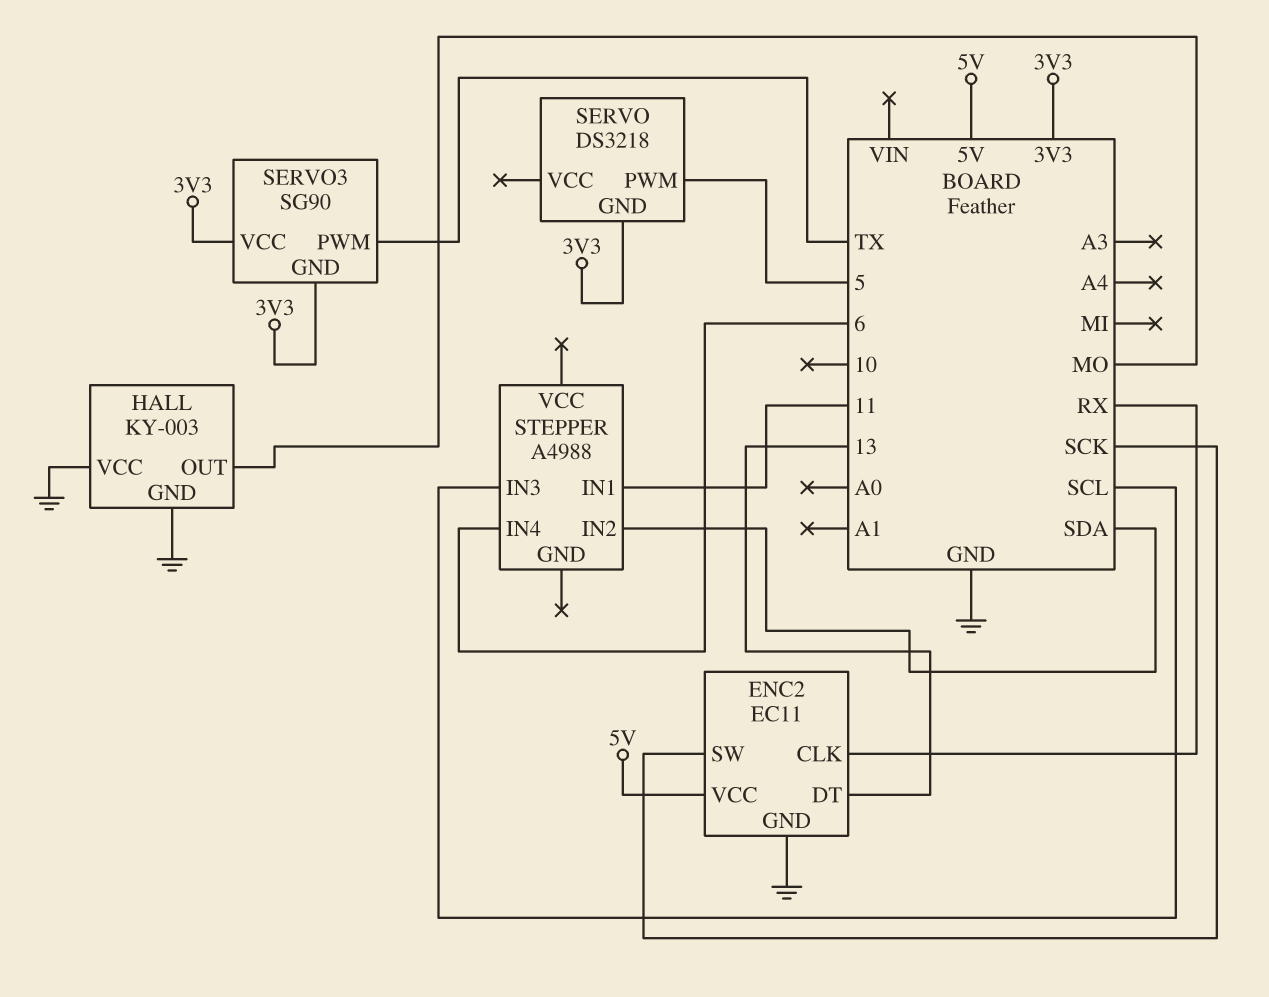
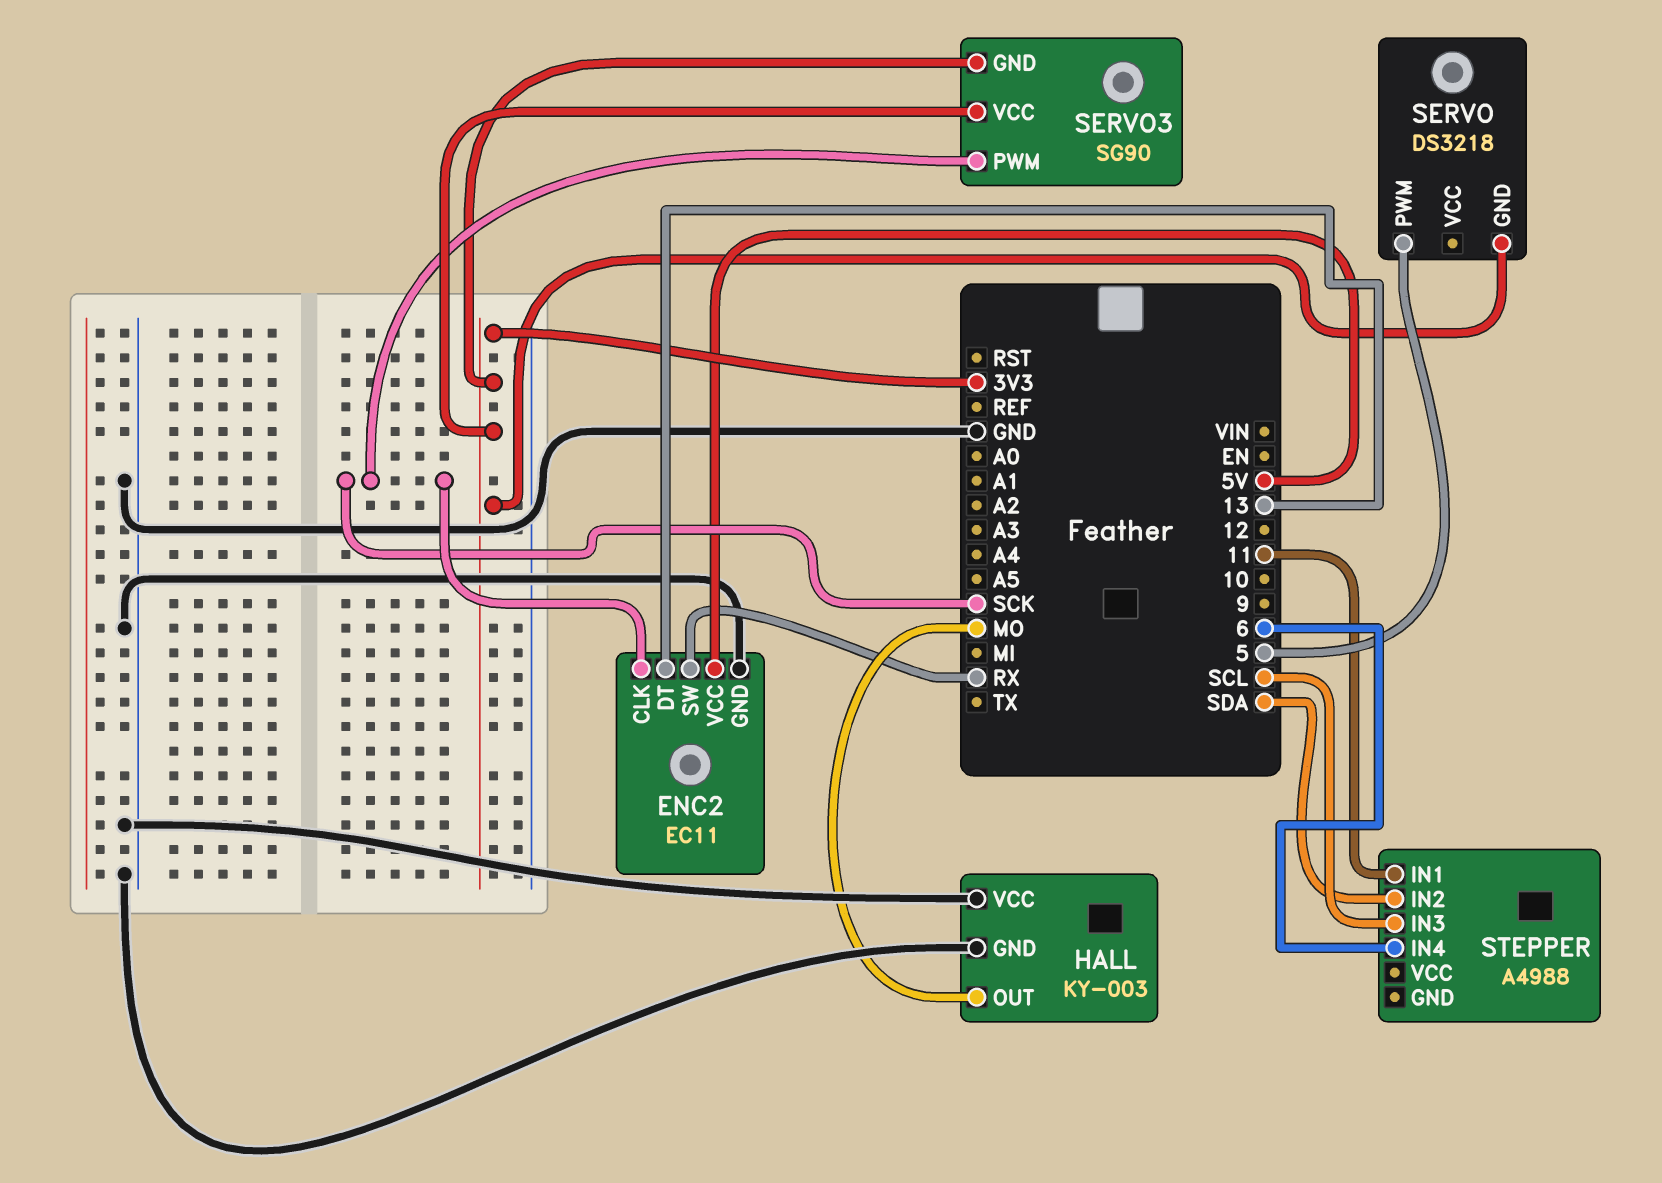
ENC2 pin CLK: RX -> SCK
ENC2 pin SW: SCK -> RX
SERVO3 pin PWM: TX -> SCK

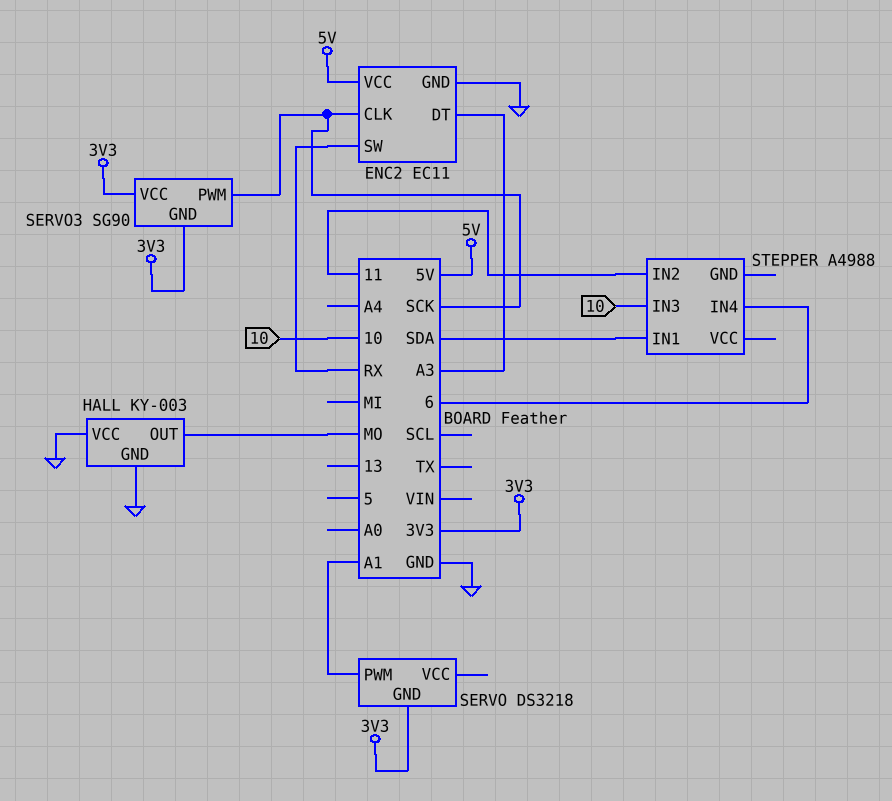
ENC2 pin DT: 13 -> A3
SERVO pin PWM: 5 -> A1
STEPPER pin IN1: 11 -> SDA
STEPPER pin IN2: SDA -> 11
STEPPER pin IN3: SCL -> 10

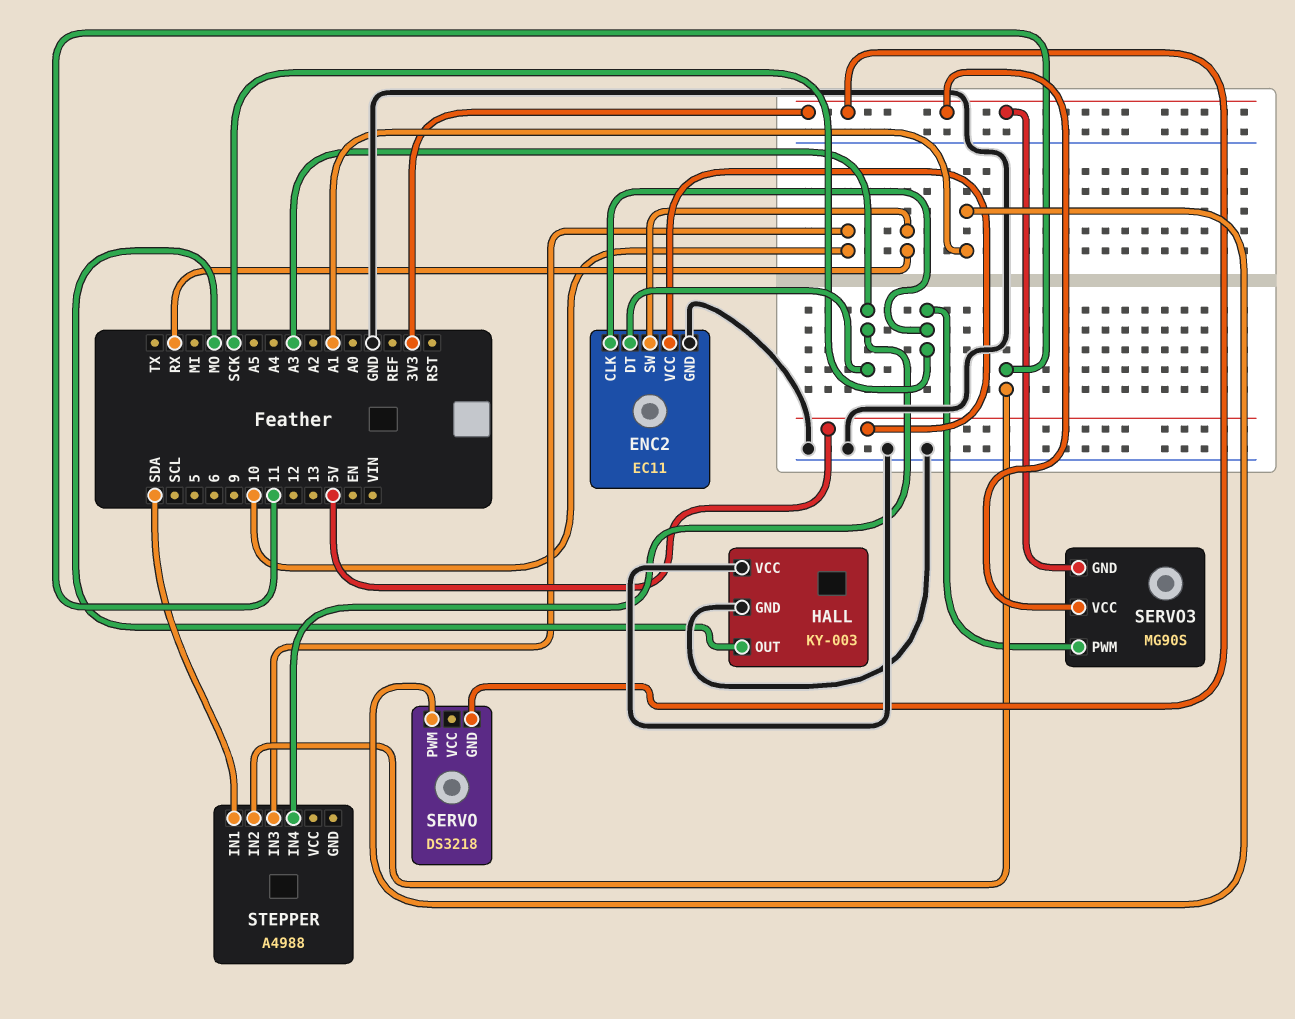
SERVO3: SG90 -> MG90S
STEPPER pin IN4: 6 -> A3

